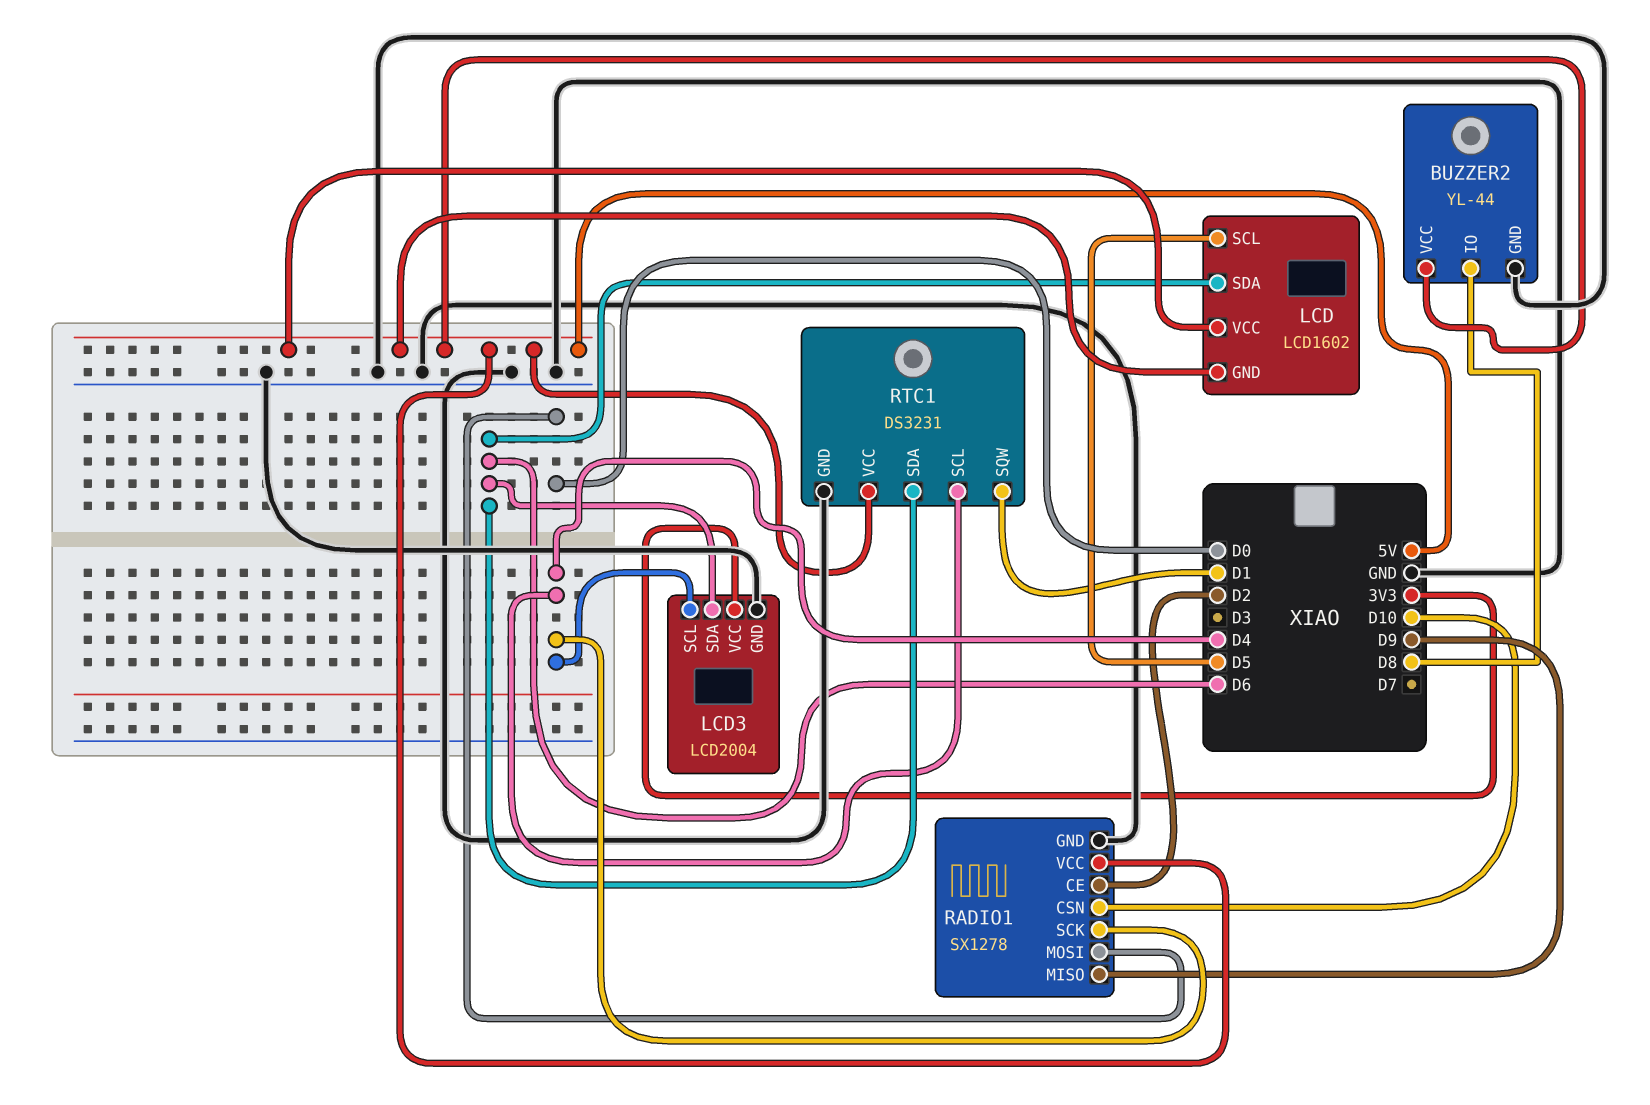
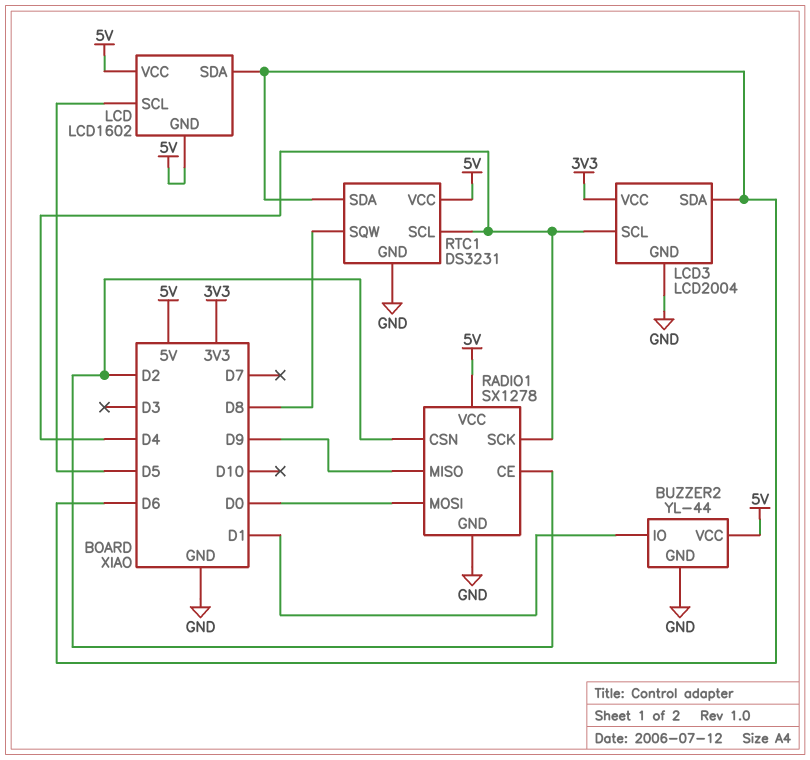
BUZZER2 pin IO: D8 -> D1
RADIO1 pin CSN: D10 -> D2
RTC1 pin SQW: D1 -> D8

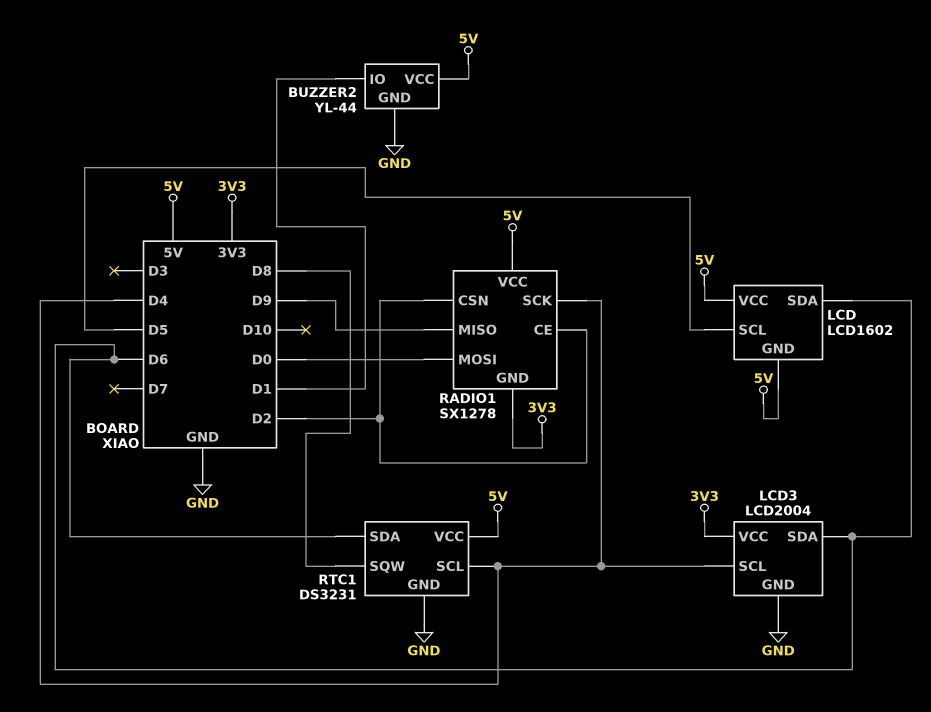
RADIO1 pin GND: GND -> 3V3

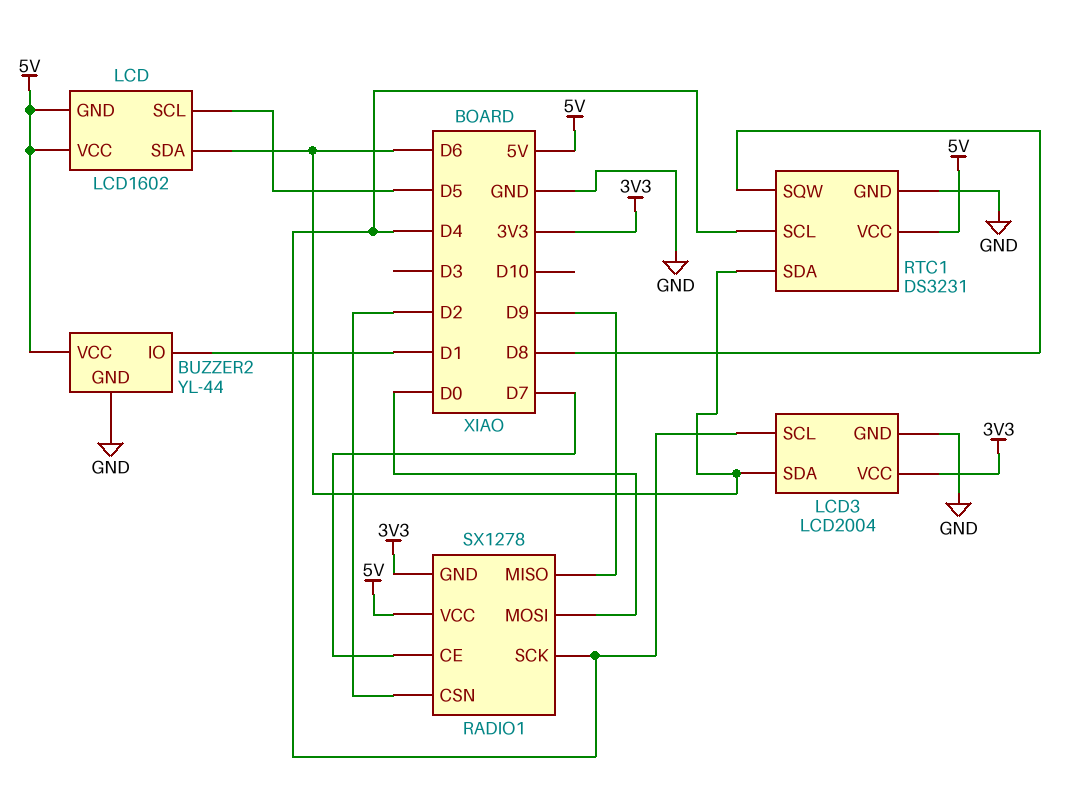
RADIO1 pin CE: D2 -> D7

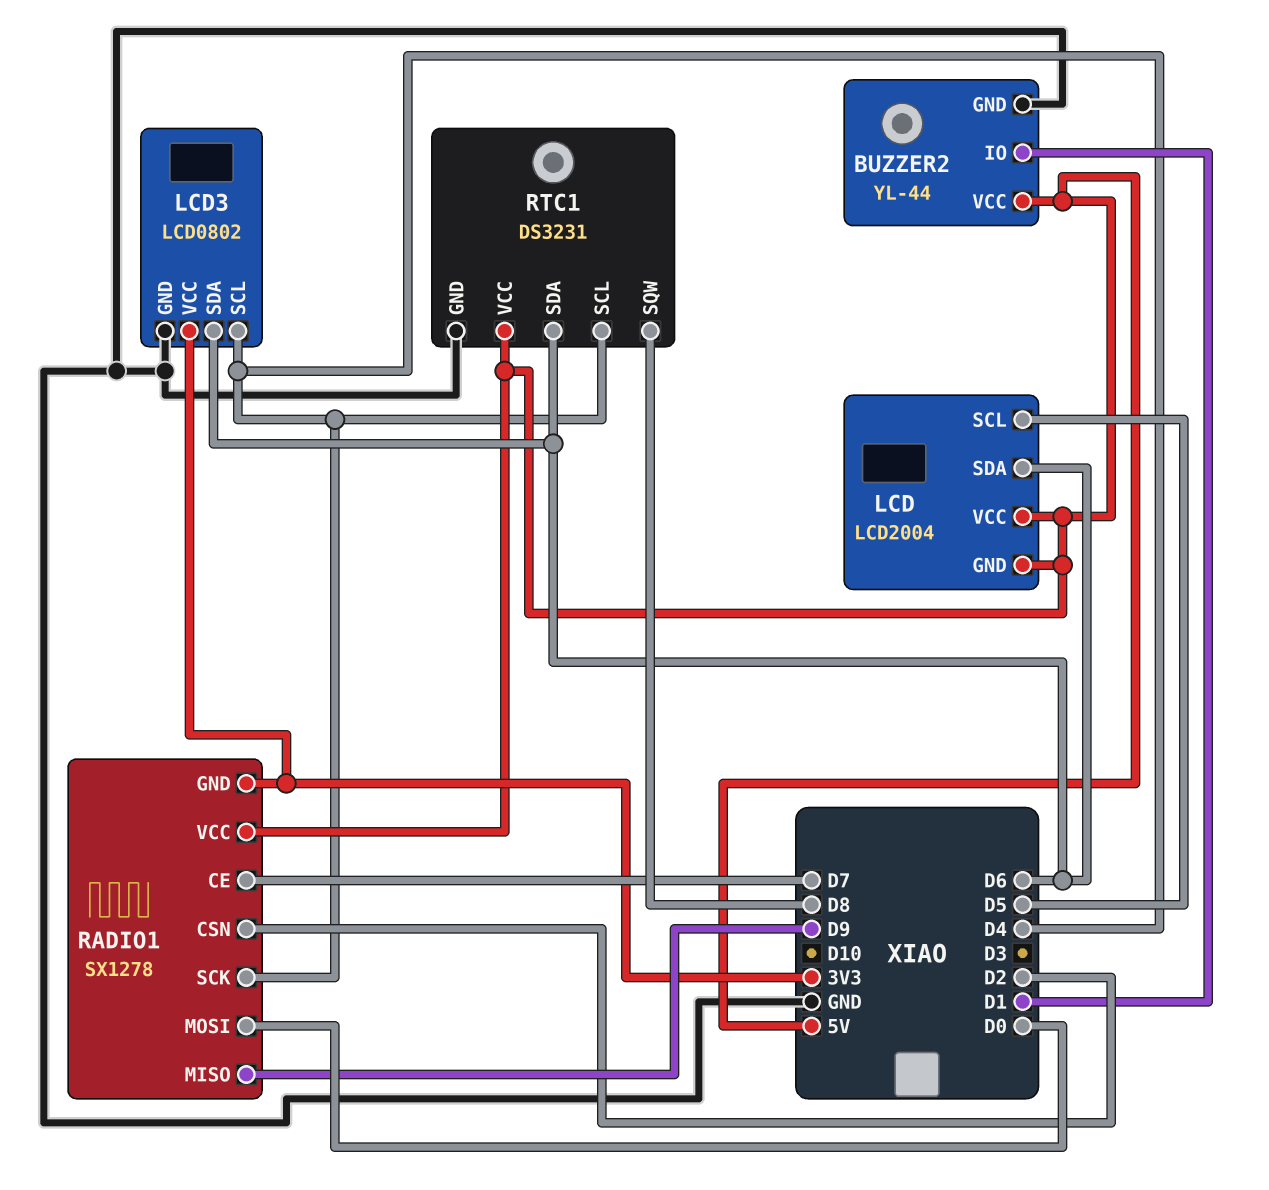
LCD: LCD1602 -> LCD2004
LCD3: LCD2004 -> LCD0802

